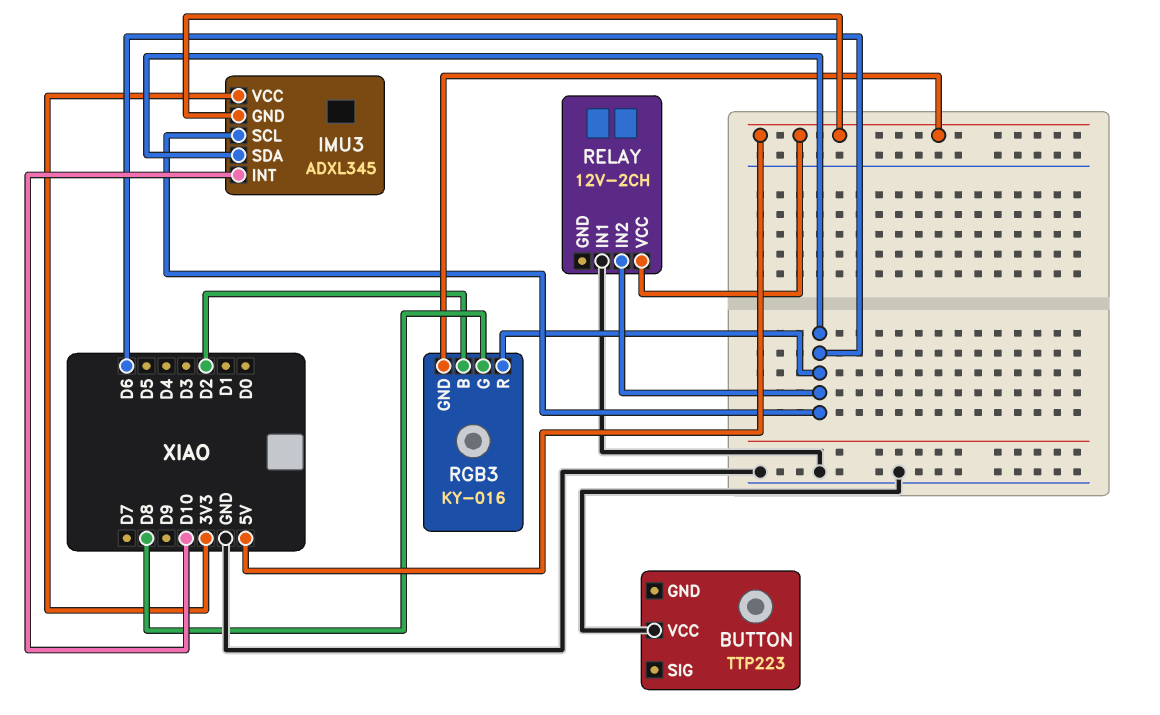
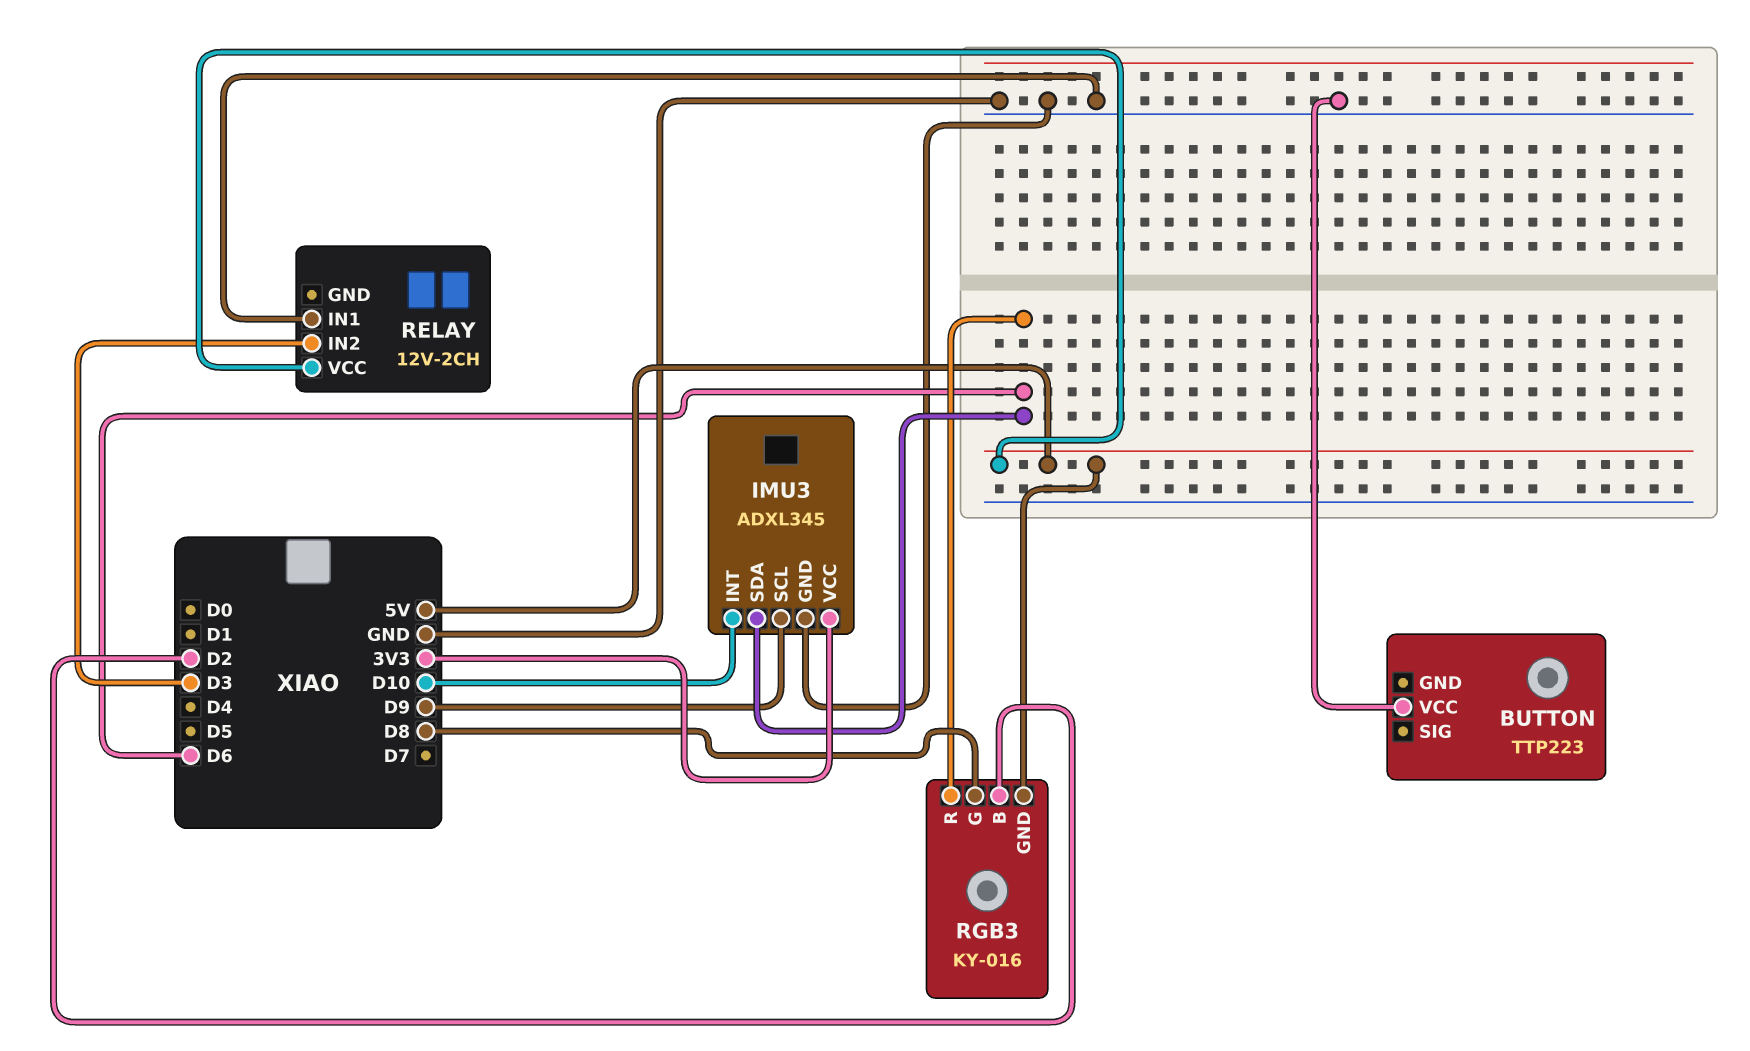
IMU3 pin GND: 5V -> GND
IMU3 pin SCL: D6 -> D9
RELAY pin IN2: D6 -> D3

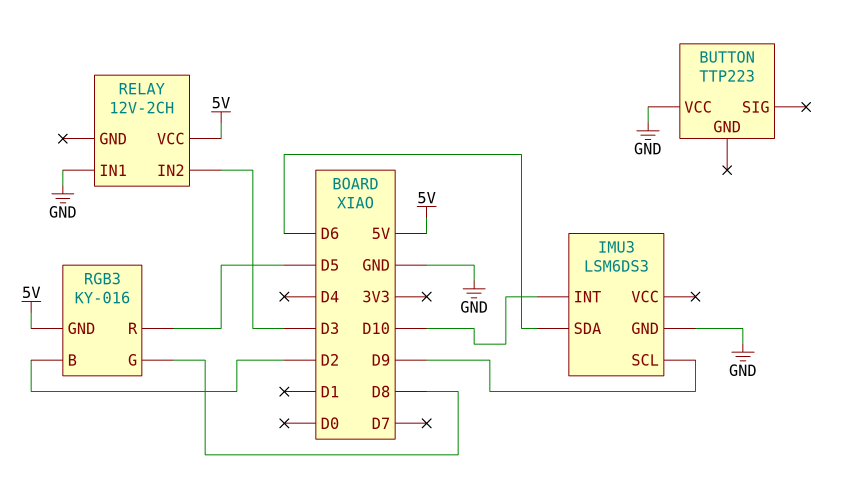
IMU3: ADXL345 -> LSM6DS3
IMU3 pin VCC: 3V3 -> none
RGB3 pin R: D6 -> D5

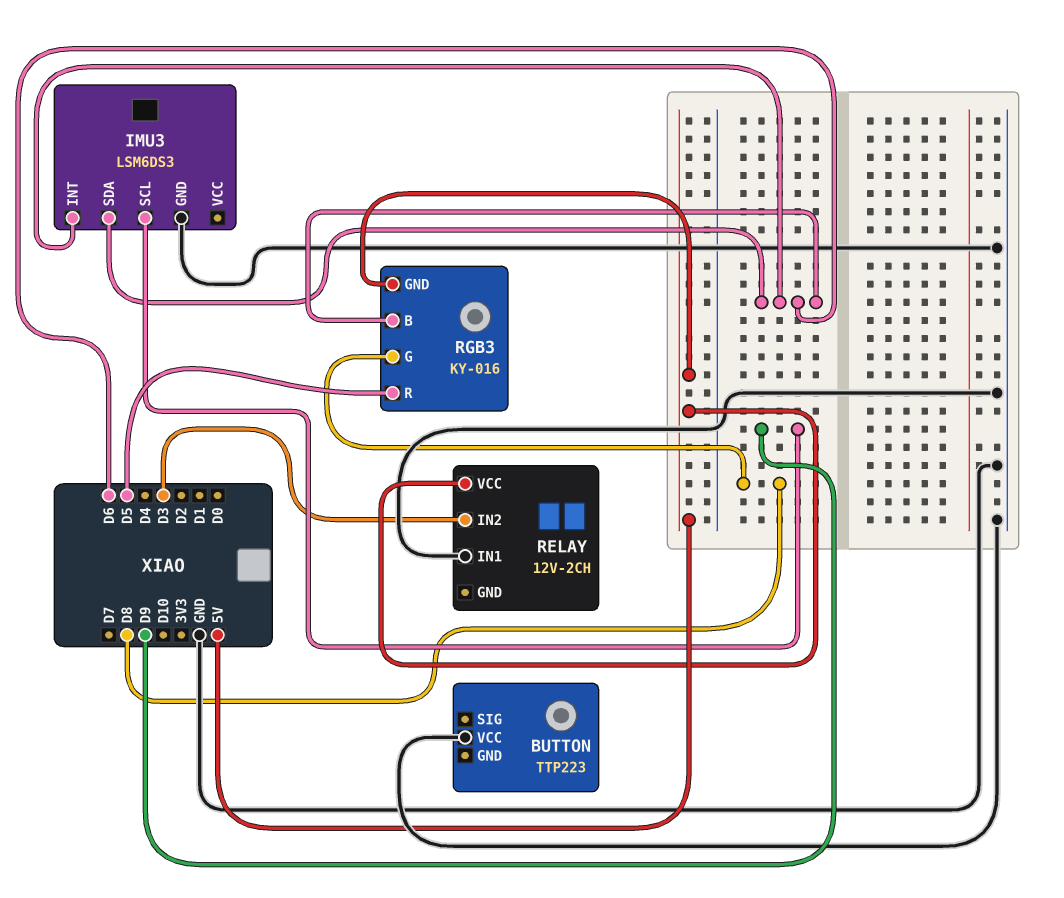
IMU3 pin INT: D10 -> D6
RGB3 pin B: D2 -> D6

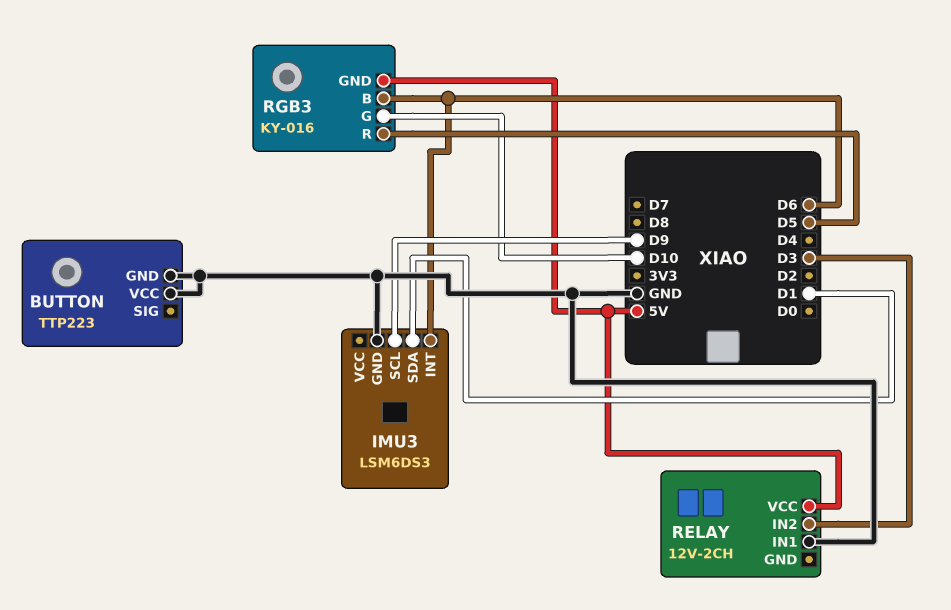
BUTTON pin GND: none -> GND
IMU3 pin SDA: D6 -> D1
RGB3 pin G: D8 -> D10

